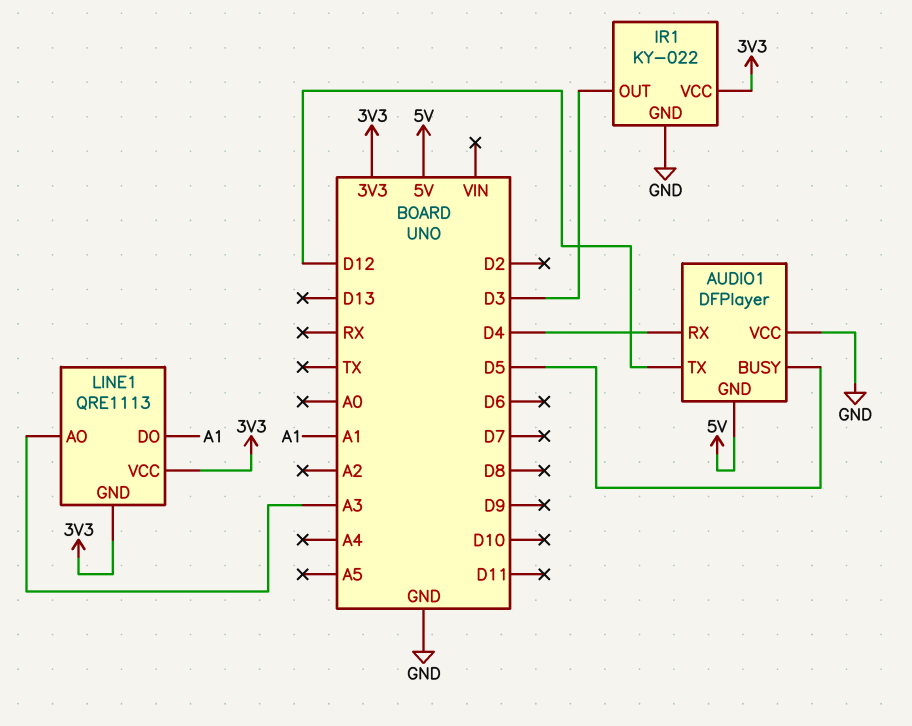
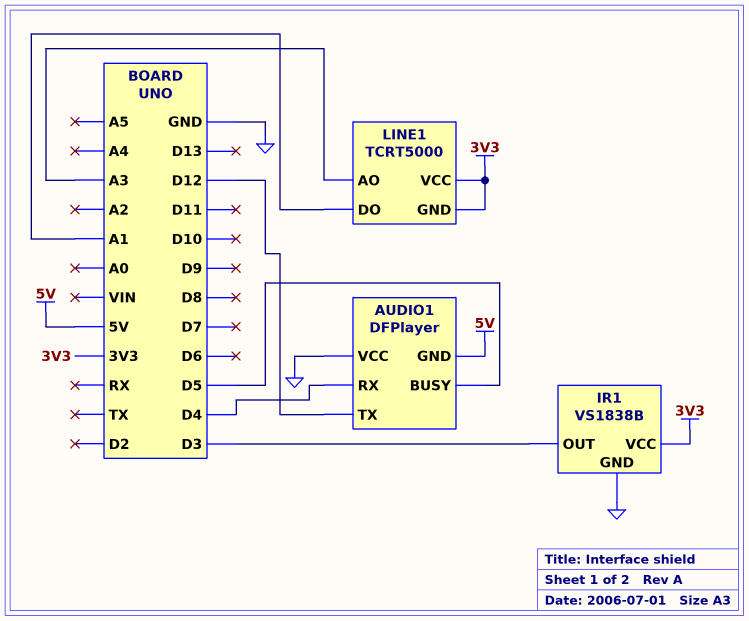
IR1: KY-022 -> VS1838B
LINE1: QRE1113 -> TCRT5000

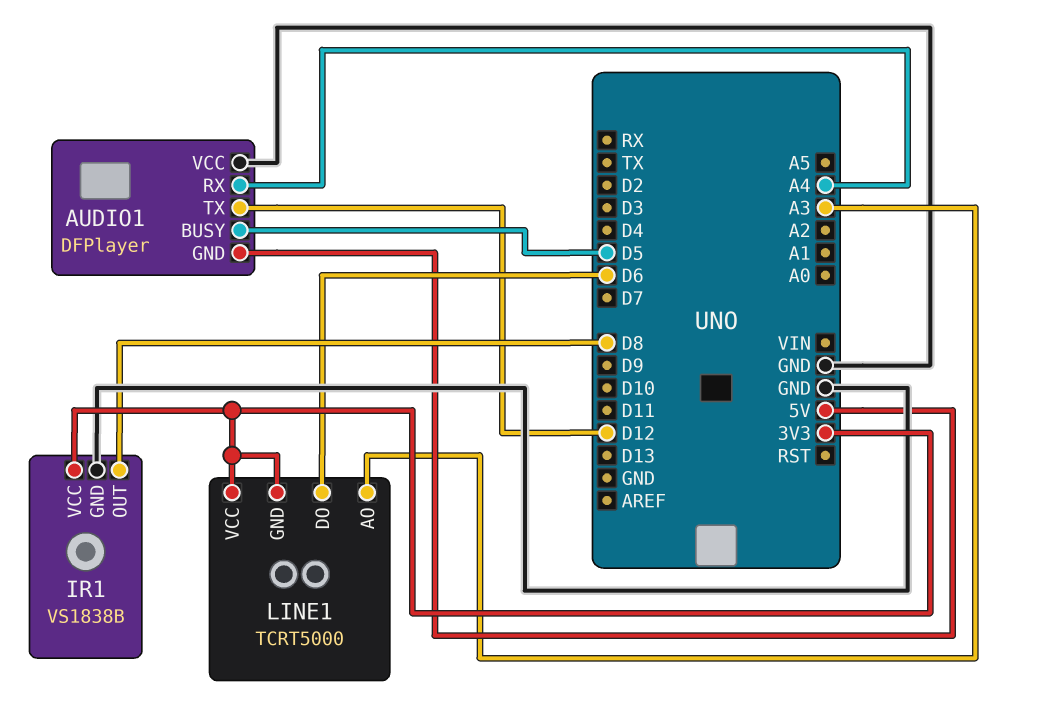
AUDIO1 pin RX: D4 -> A4
IR1 pin OUT: D3 -> D8
LINE1 pin DO: A1 -> D6

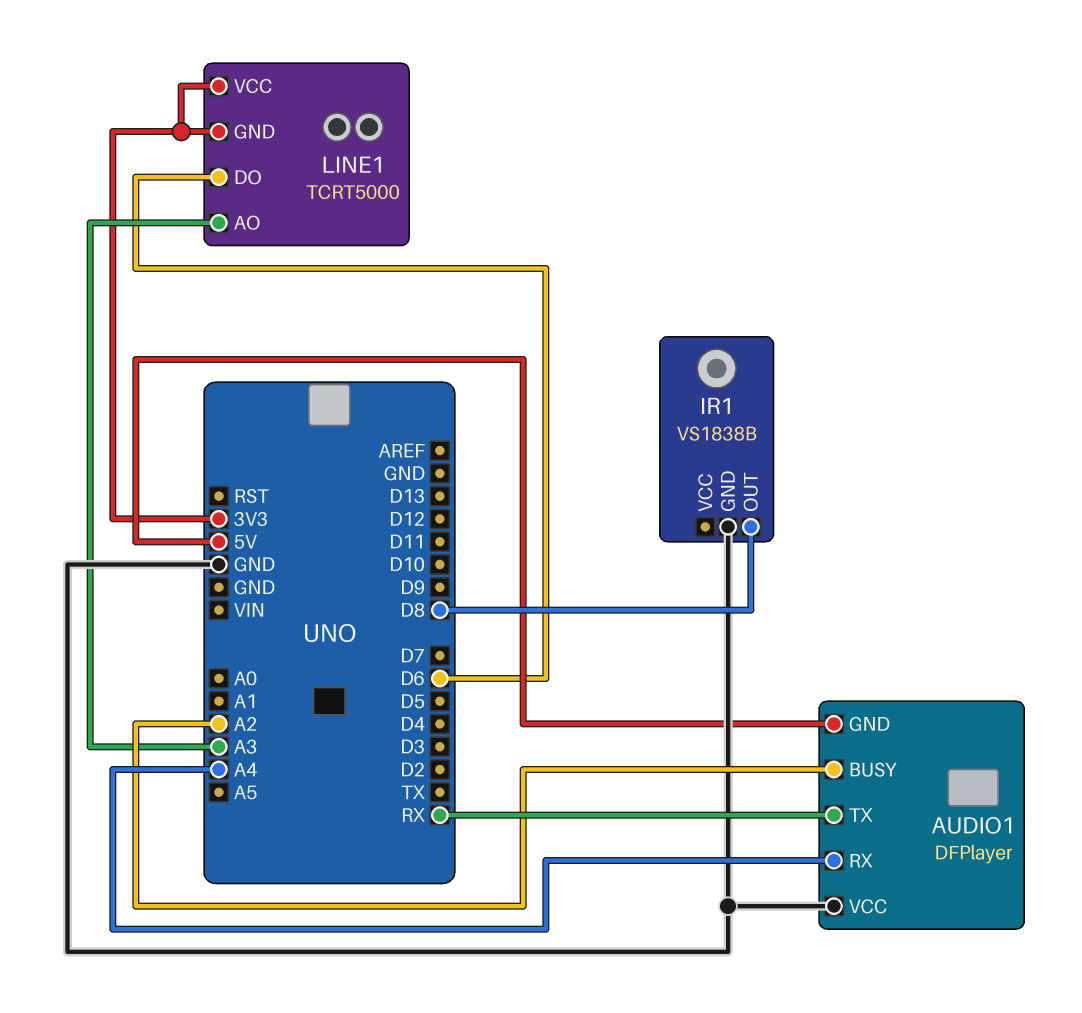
AUDIO1 pin BUSY: D5 -> A2
AUDIO1 pin TX: D12 -> RX
IR1 pin VCC: 3V3 -> none

